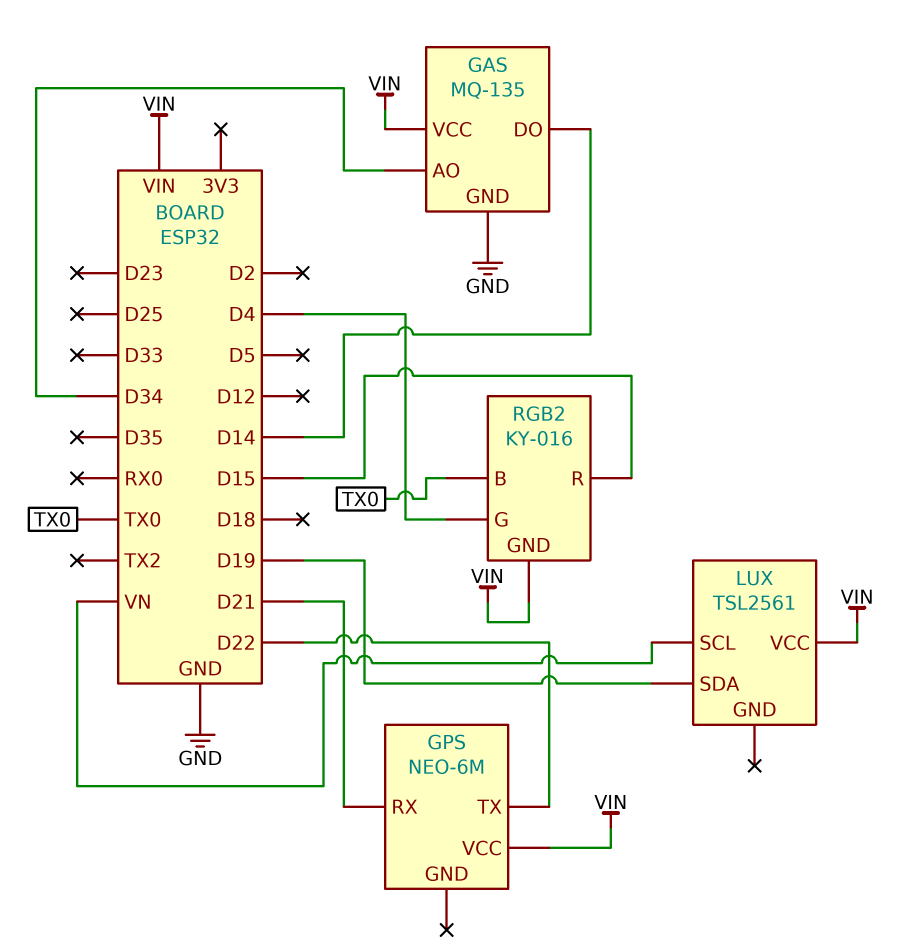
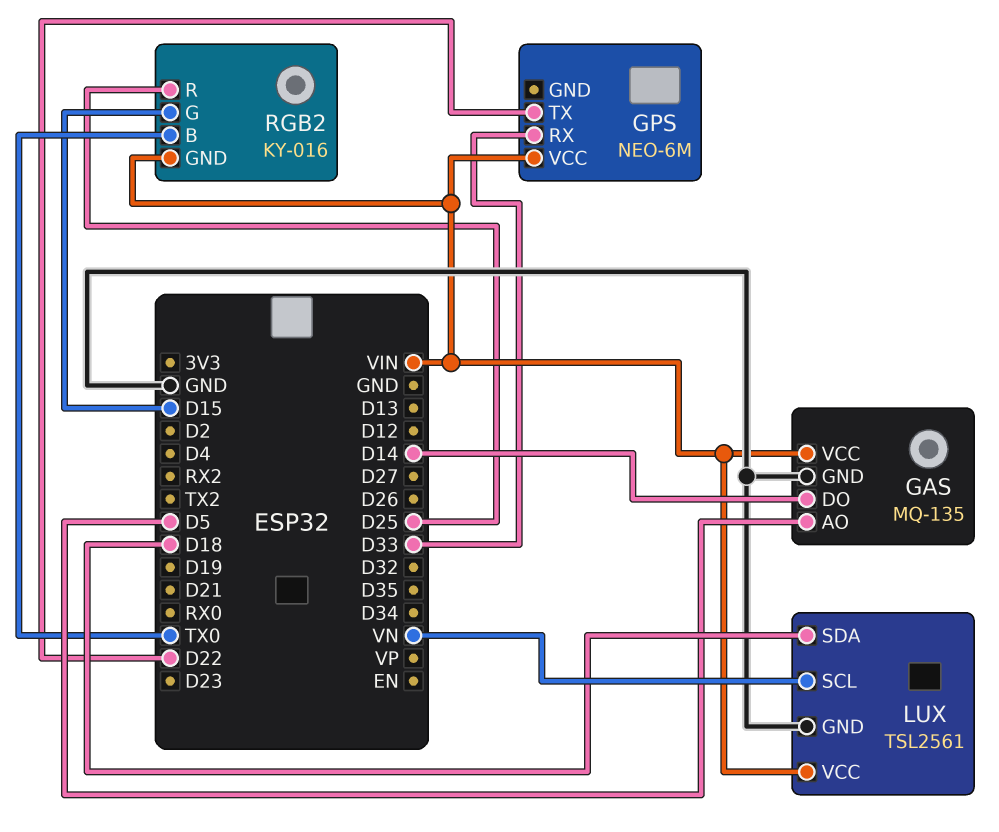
GAS pin AO: D34 -> D5
GPS pin RX: D21 -> D33
LUX pin GND: none -> GND
LUX pin SDA: D19 -> D18
RGB2 pin G: D4 -> D15
RGB2 pin R: D15 -> D25

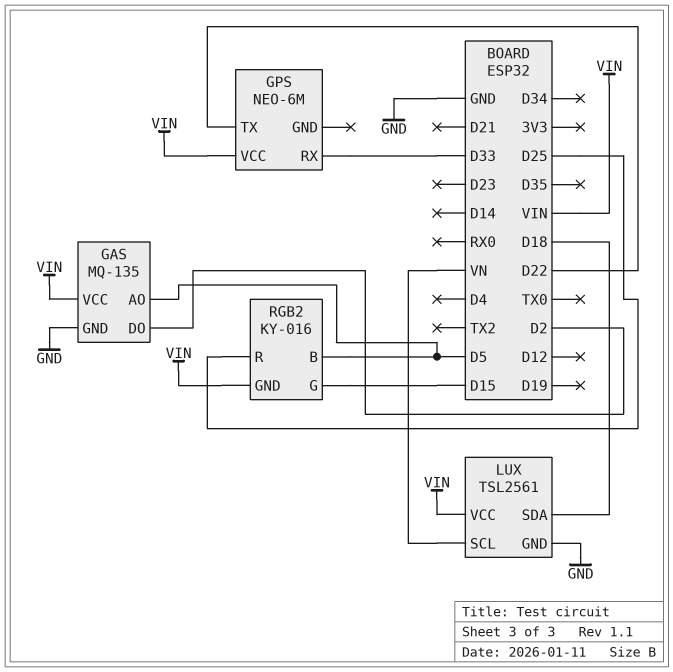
GAS pin DO: D14 -> D2
RGB2 pin B: TX0 -> D5

